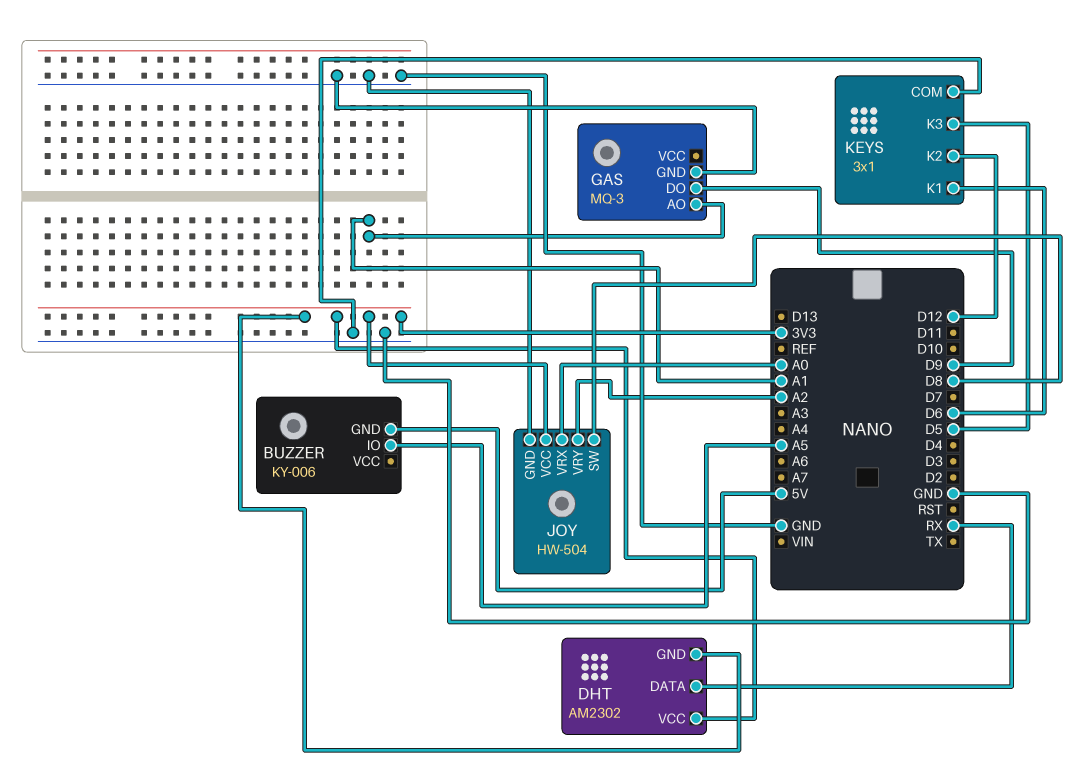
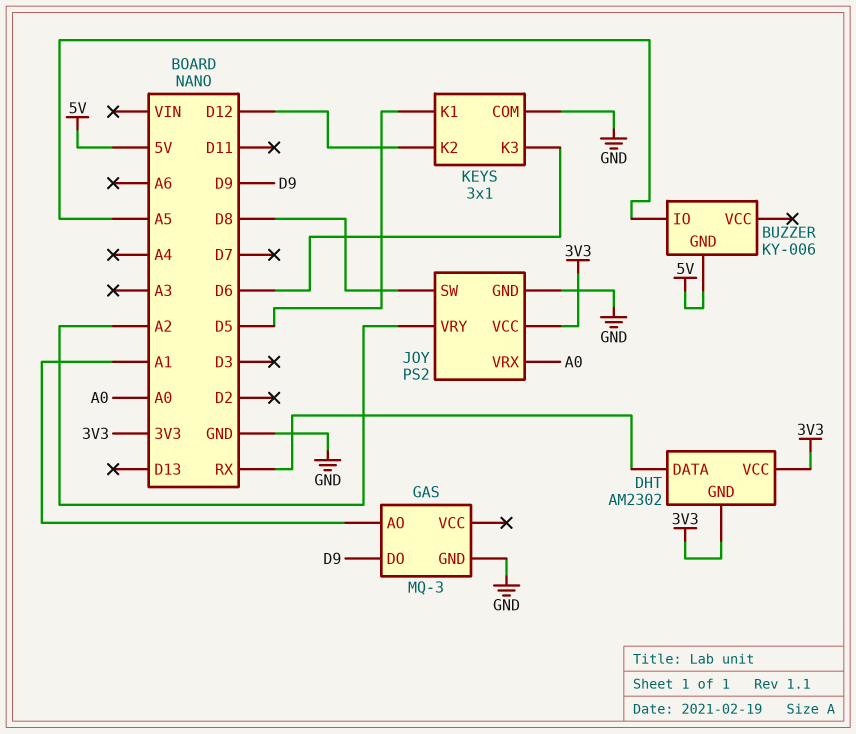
JOY: HW-504 -> PS2
KEYS pin K1: D6 -> D5
KEYS pin K3: D5 -> D6

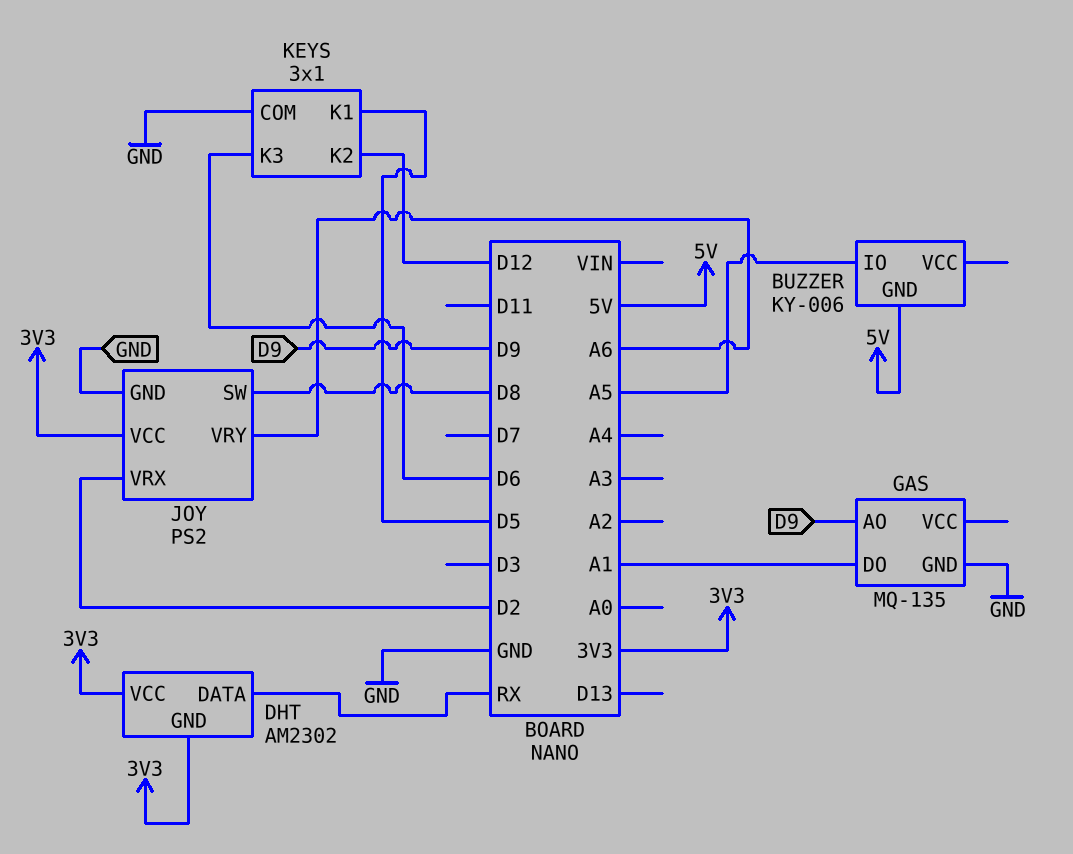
GAS: MQ-3 -> MQ-135
GAS pin AO: A1 -> D9
GAS pin DO: D9 -> A1
JOY pin VRX: A0 -> D2
JOY pin VRY: A2 -> A6

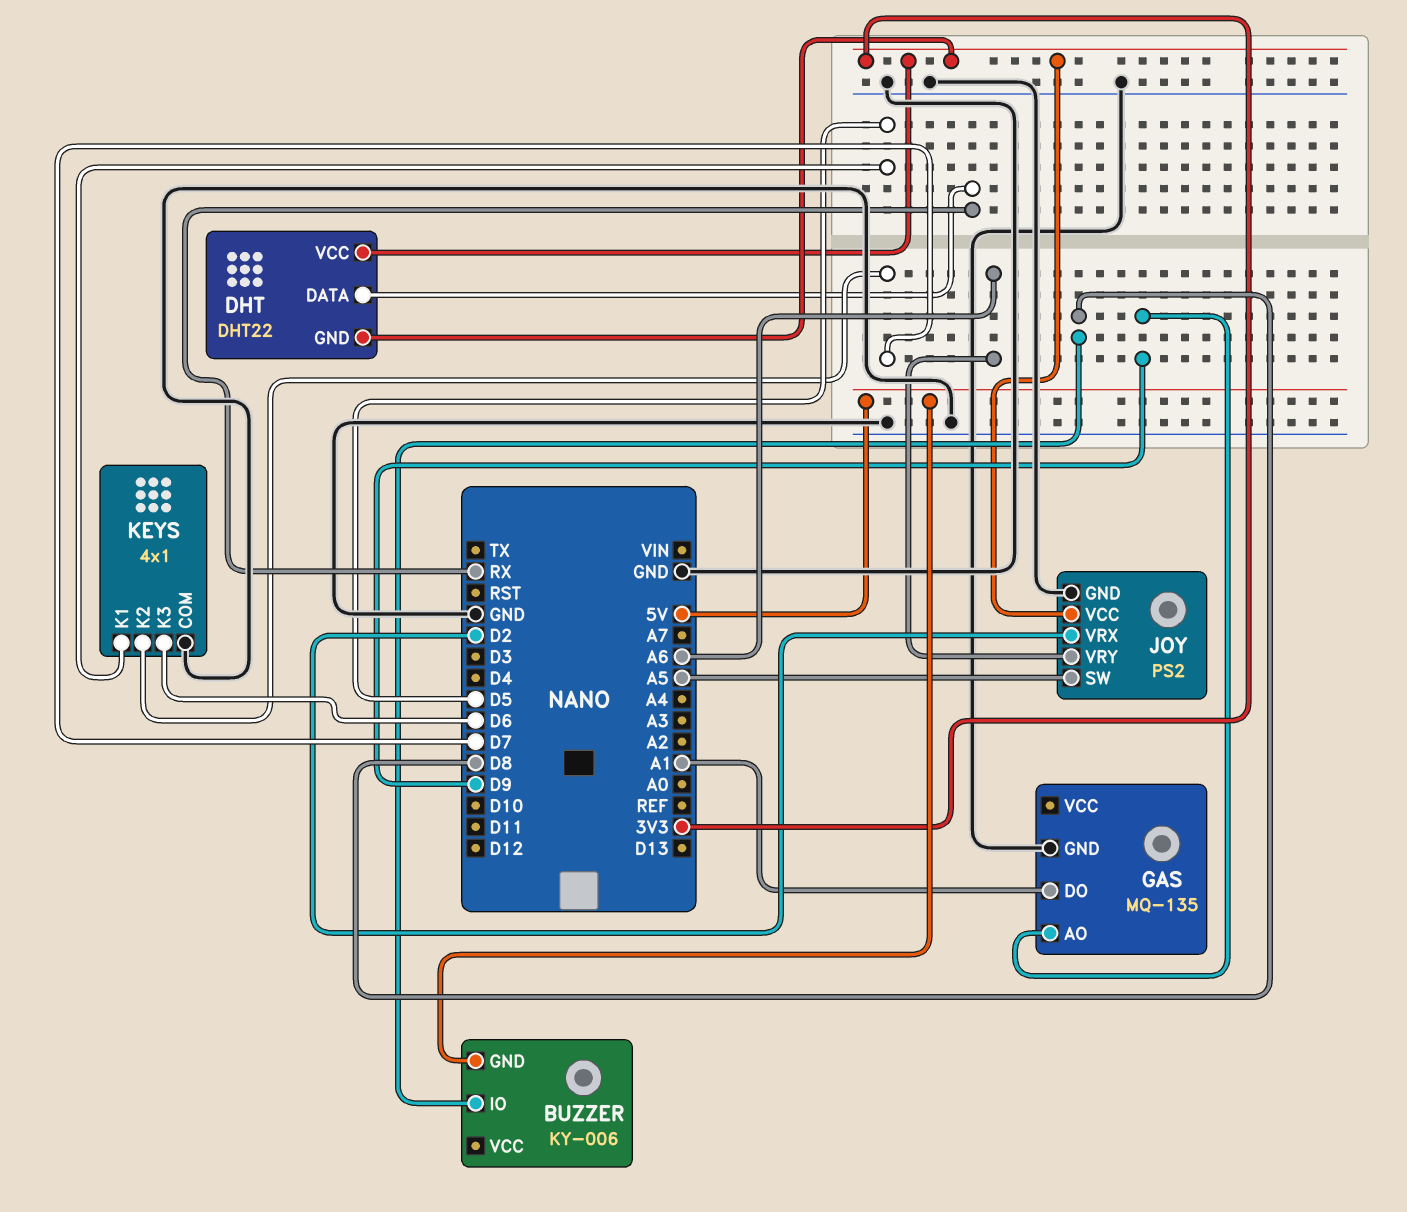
BUZZER pin IO: A5 -> D8
DHT: AM2302 -> DHT22
JOY pin SW: D8 -> A5
KEYS: 3x1 -> 4x1
KEYS pin K2: D12 -> D7

